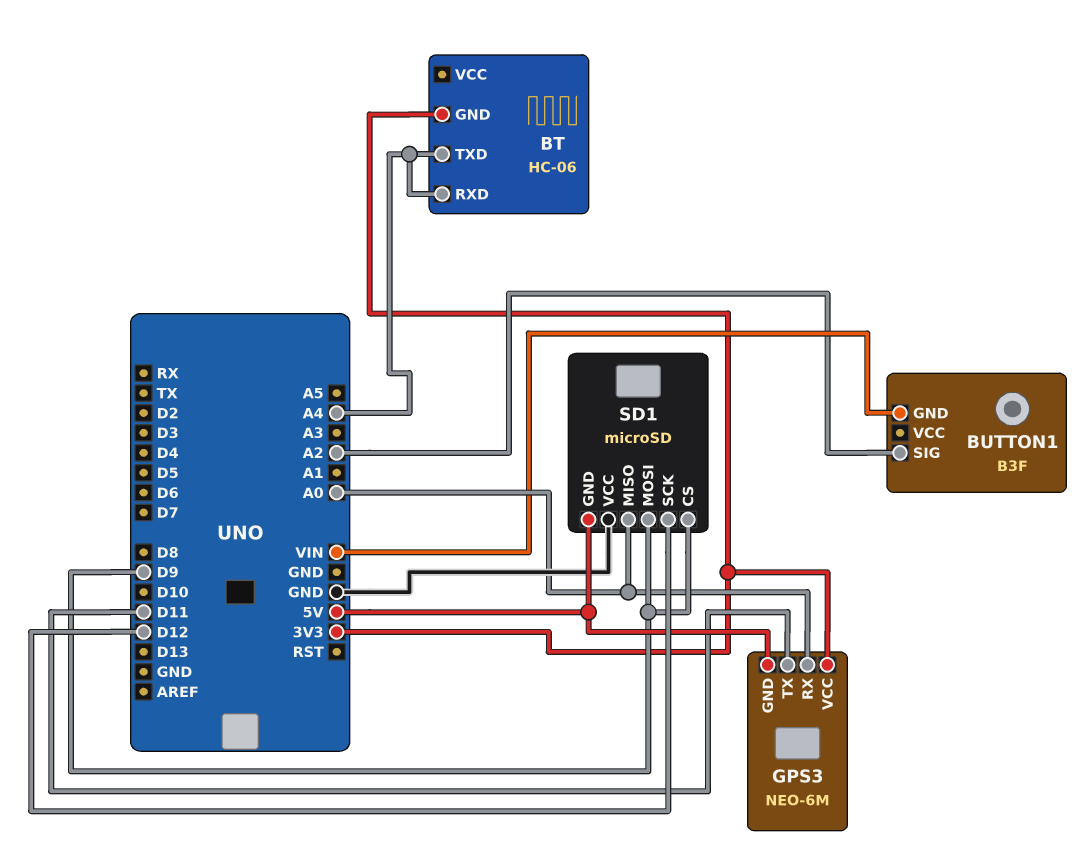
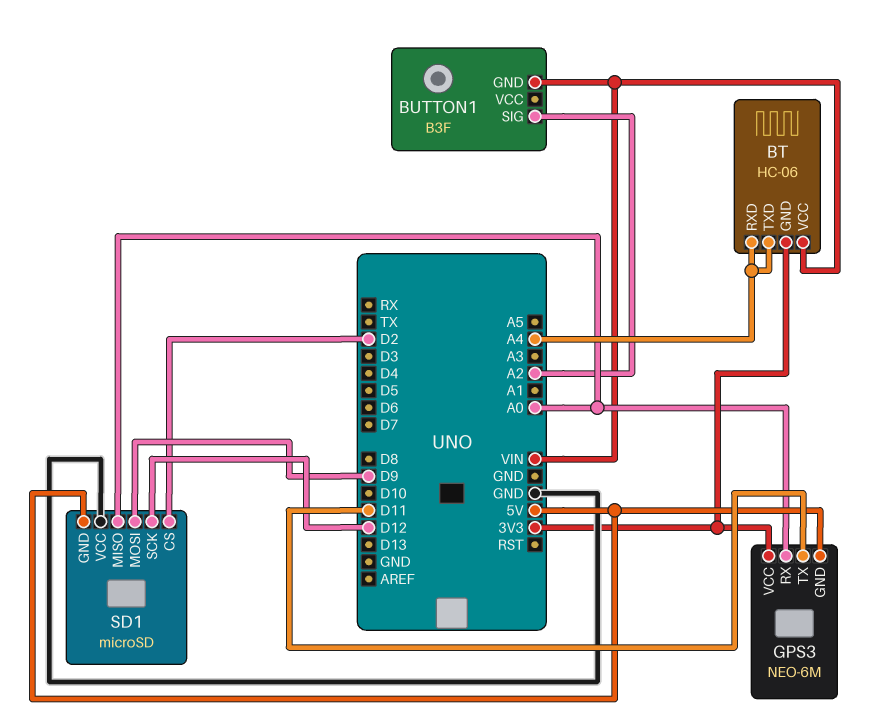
BT pin VCC: none -> VIN
SD1 pin CS: D9 -> D2

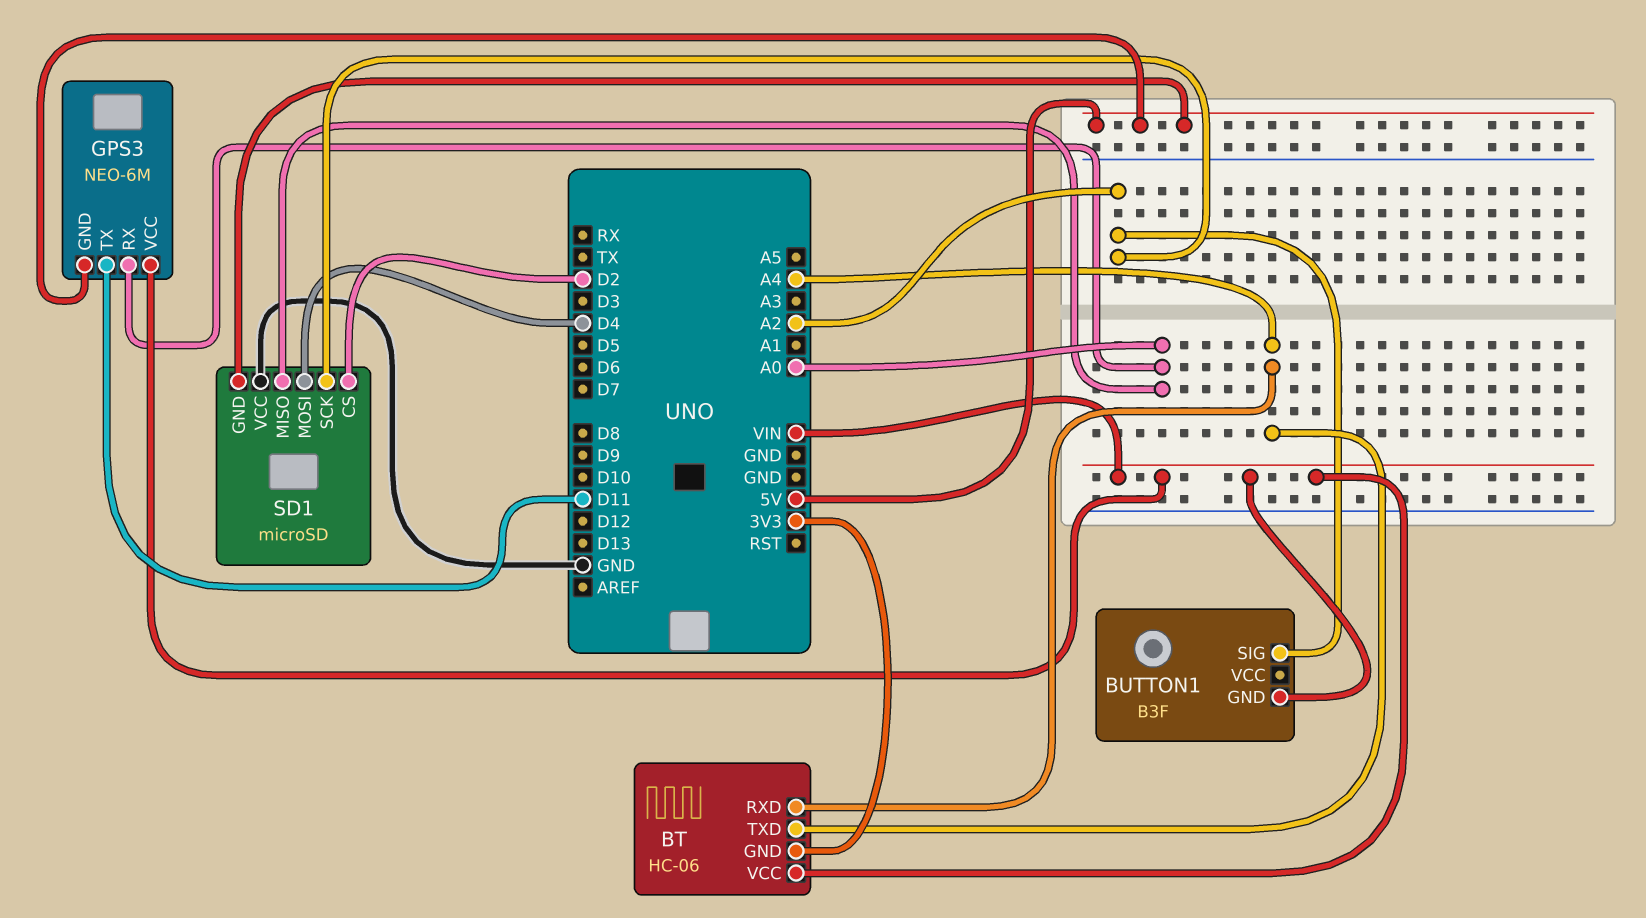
GPS3 pin VCC: 3V3 -> VIN
SD1 pin MOSI: D9 -> D4
SD1 pin SCK: D12 -> A2

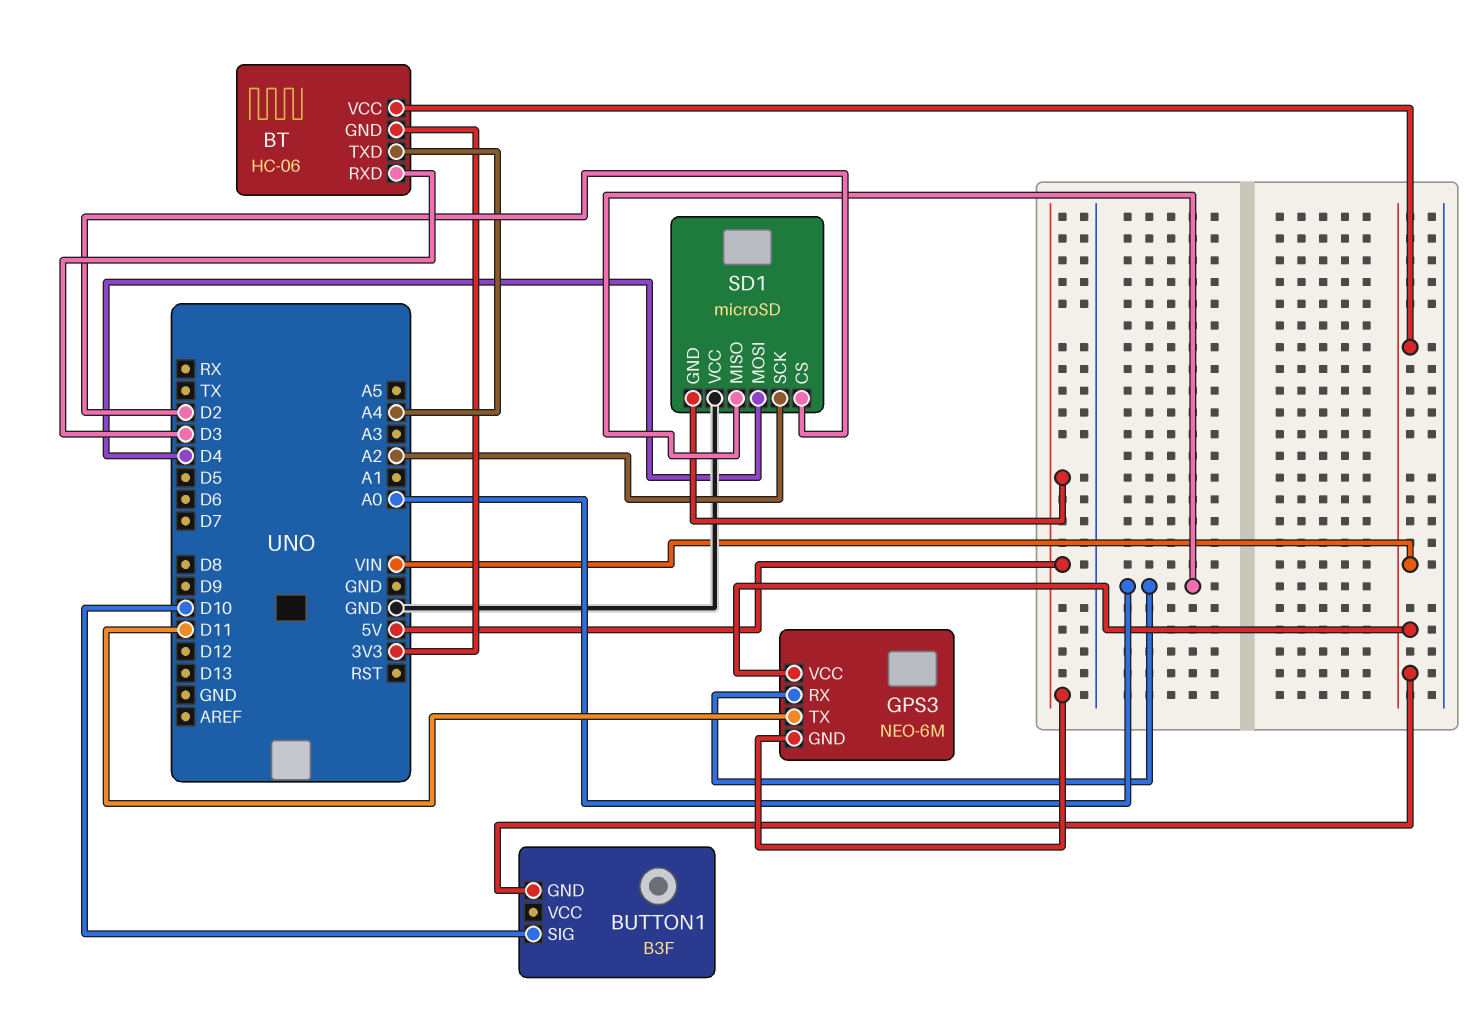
BT pin RXD: A4 -> D3
BUTTON1 pin SIG: A2 -> D10

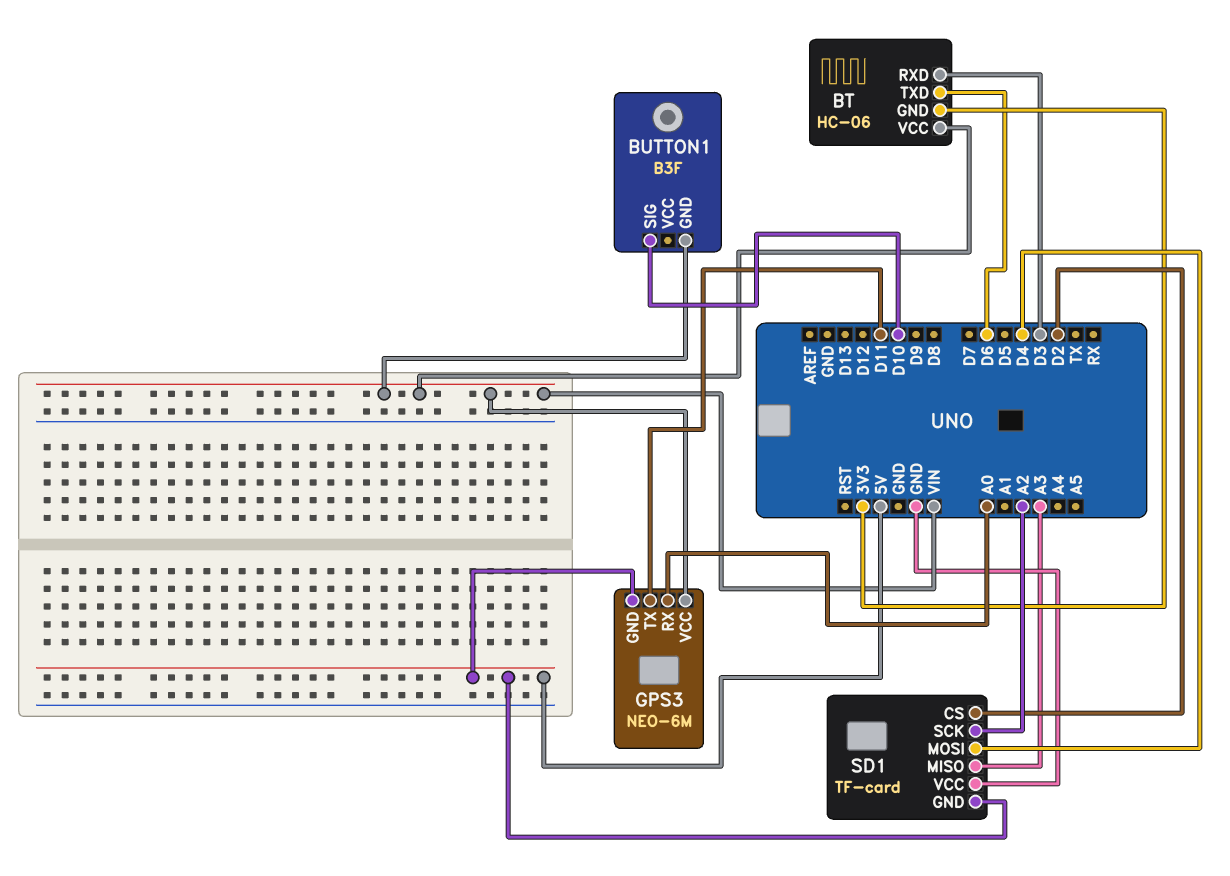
BT pin TXD: A4 -> D6
SD1: microSD -> TF-card
SD1 pin MISO: A0 -> A3

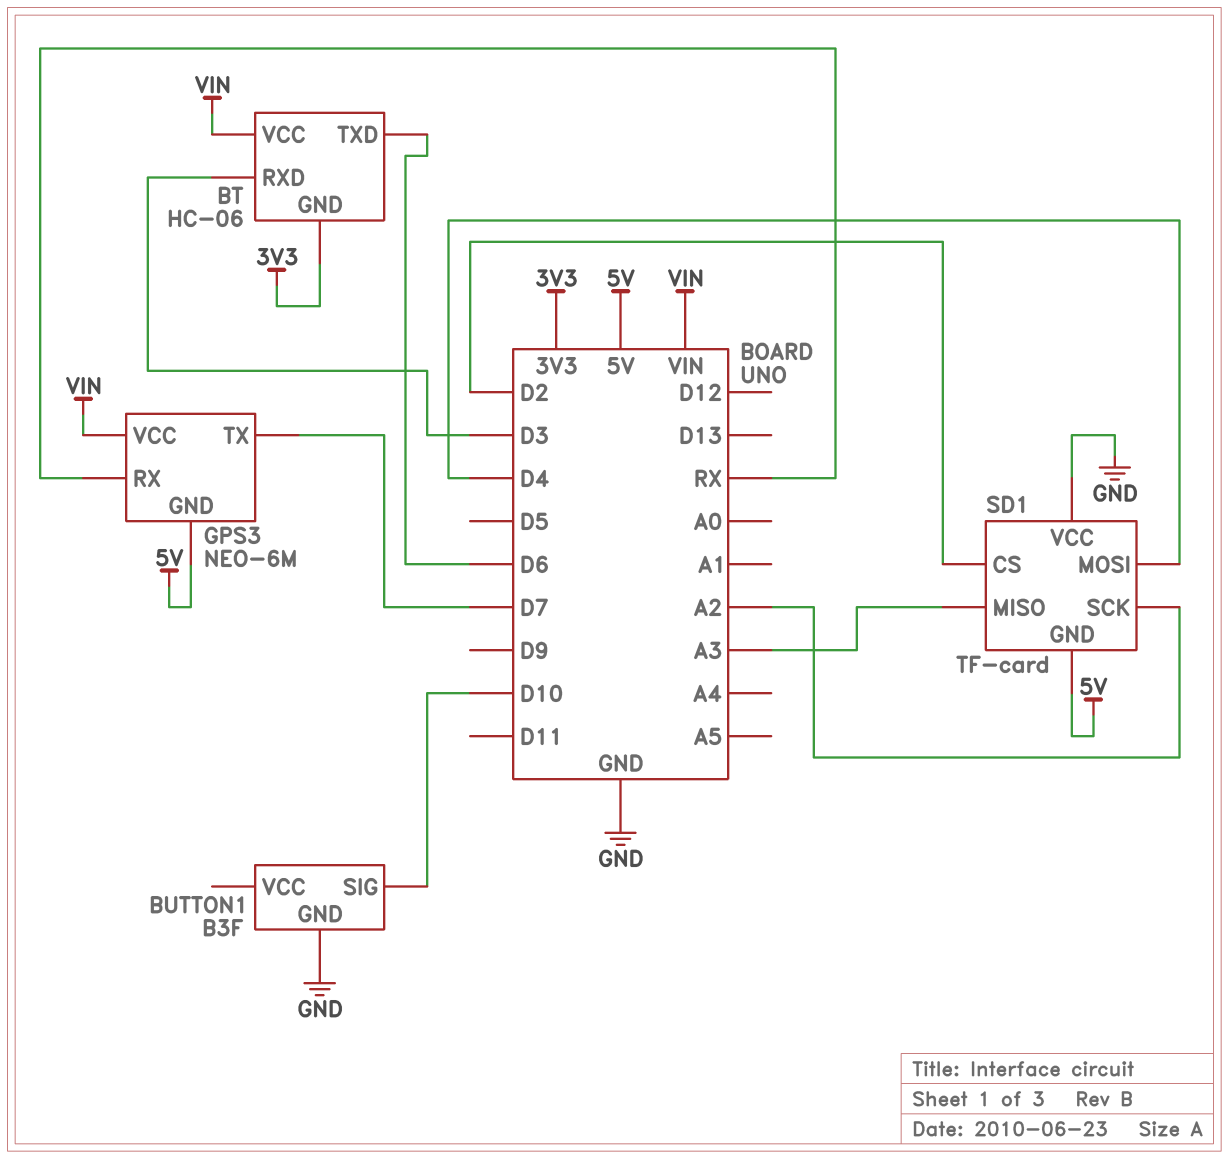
BUTTON1 pin GND: VIN -> GND
GPS3 pin RX: A0 -> RX
GPS3 pin TX: D11 -> D7

